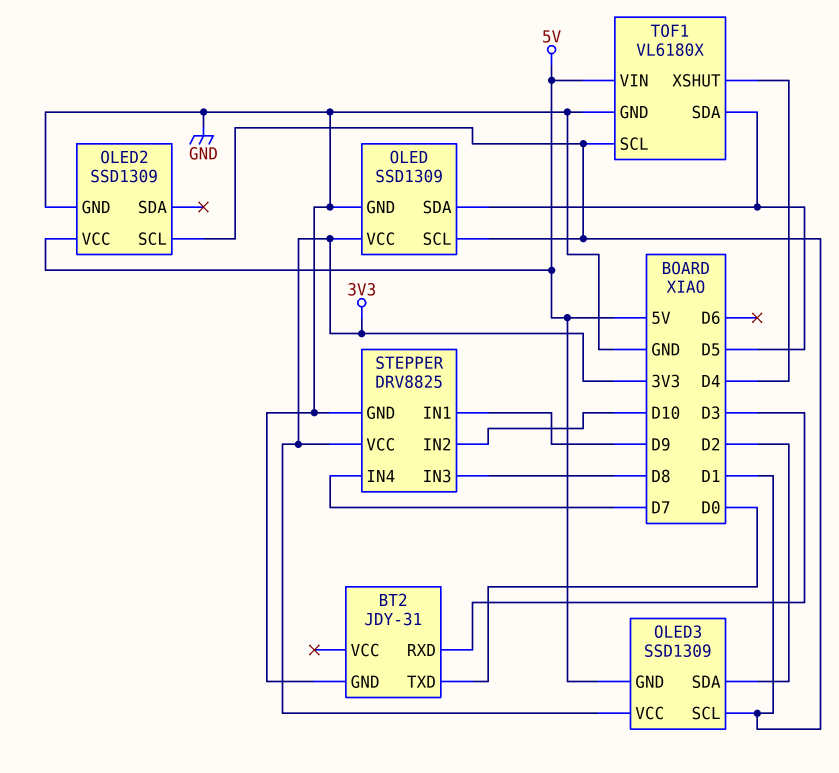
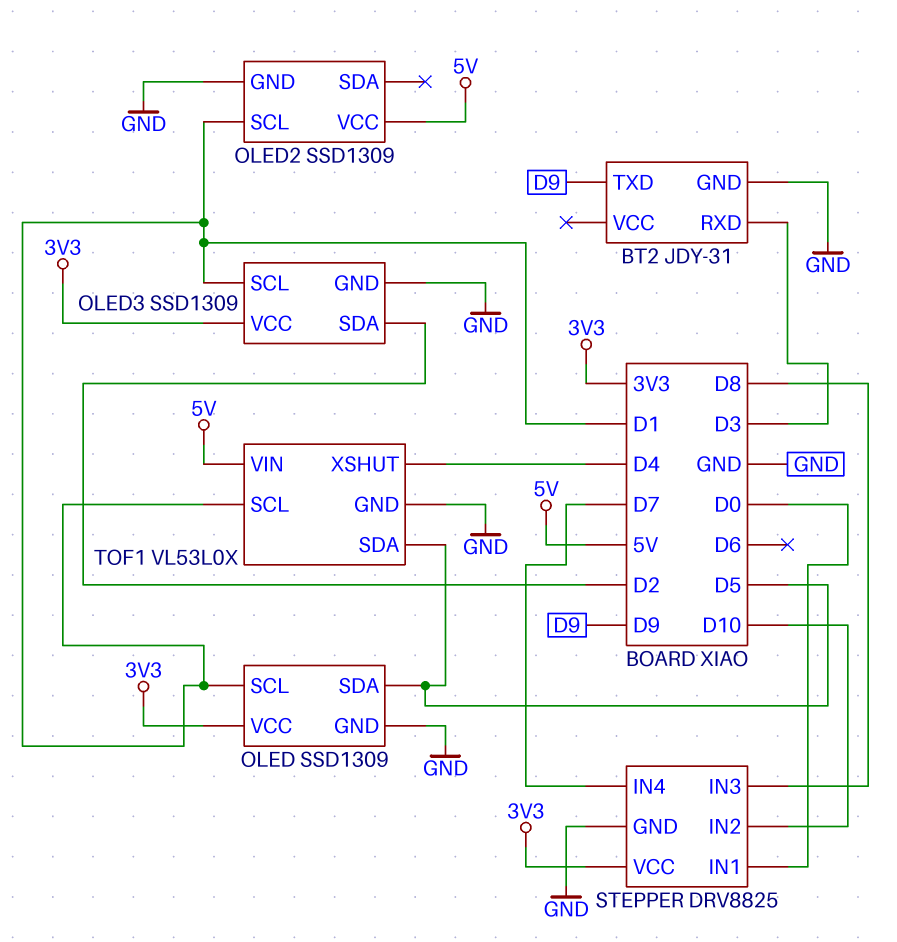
BT2 pin TXD: D0 -> D9
OLED3 pin GND: 5V -> GND
STEPPER pin IN1: D9 -> D0
TOF1: VL6180X -> VL53L0X

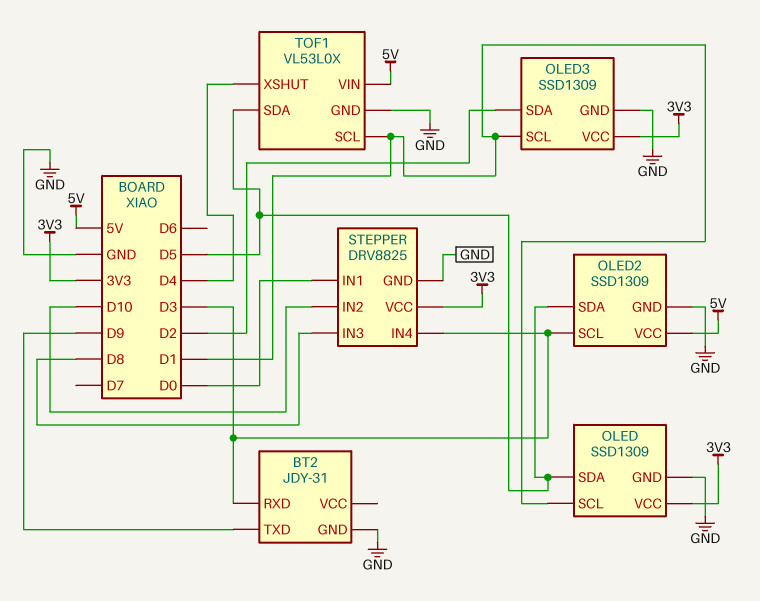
OLED2 pin SCL: D1 -> D3
OLED2 pin SDA: none -> D5
STEPPER pin IN4: D7 -> D3

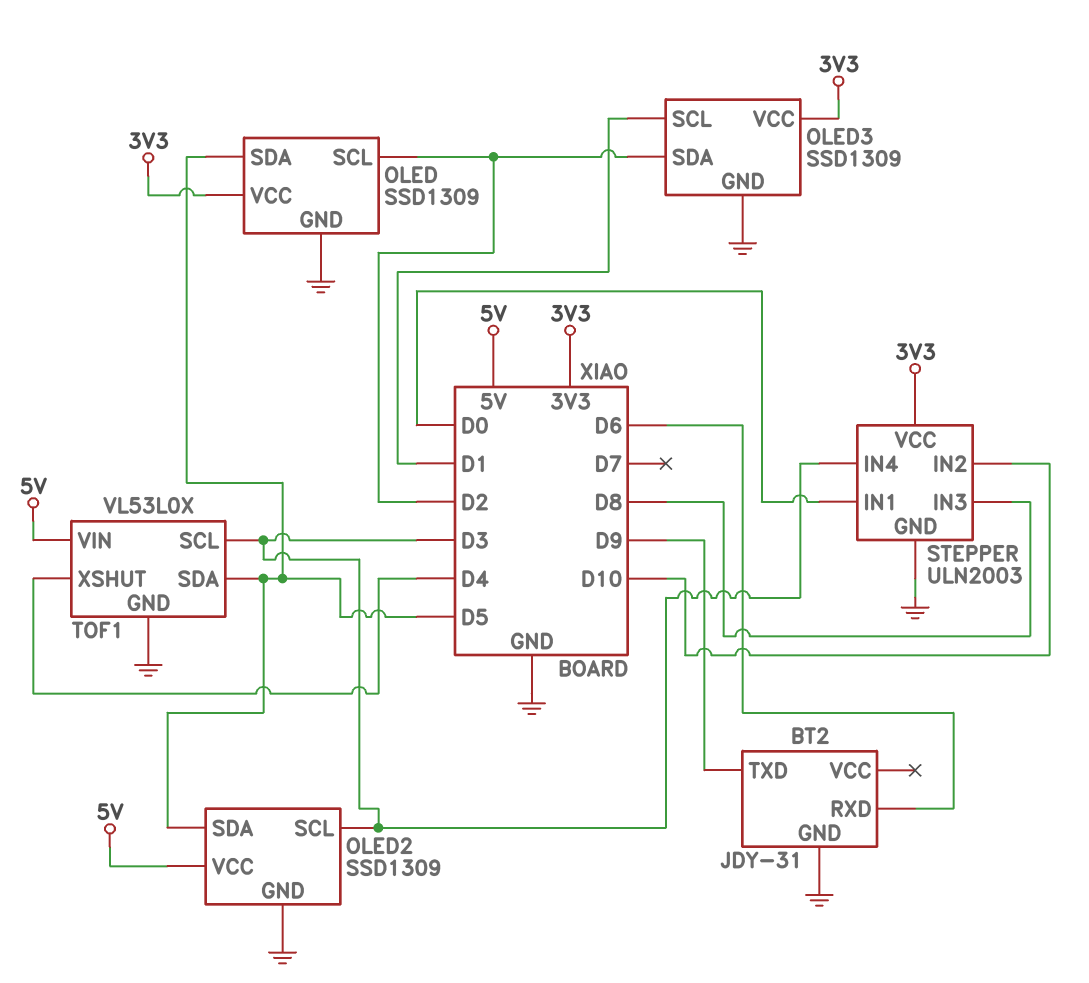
BT2 pin RXD: D3 -> D6
OLED pin SCL: D1 -> D2
STEPPER: DRV8825 -> ULN2003
TOF1 pin SCL: D1 -> D3

